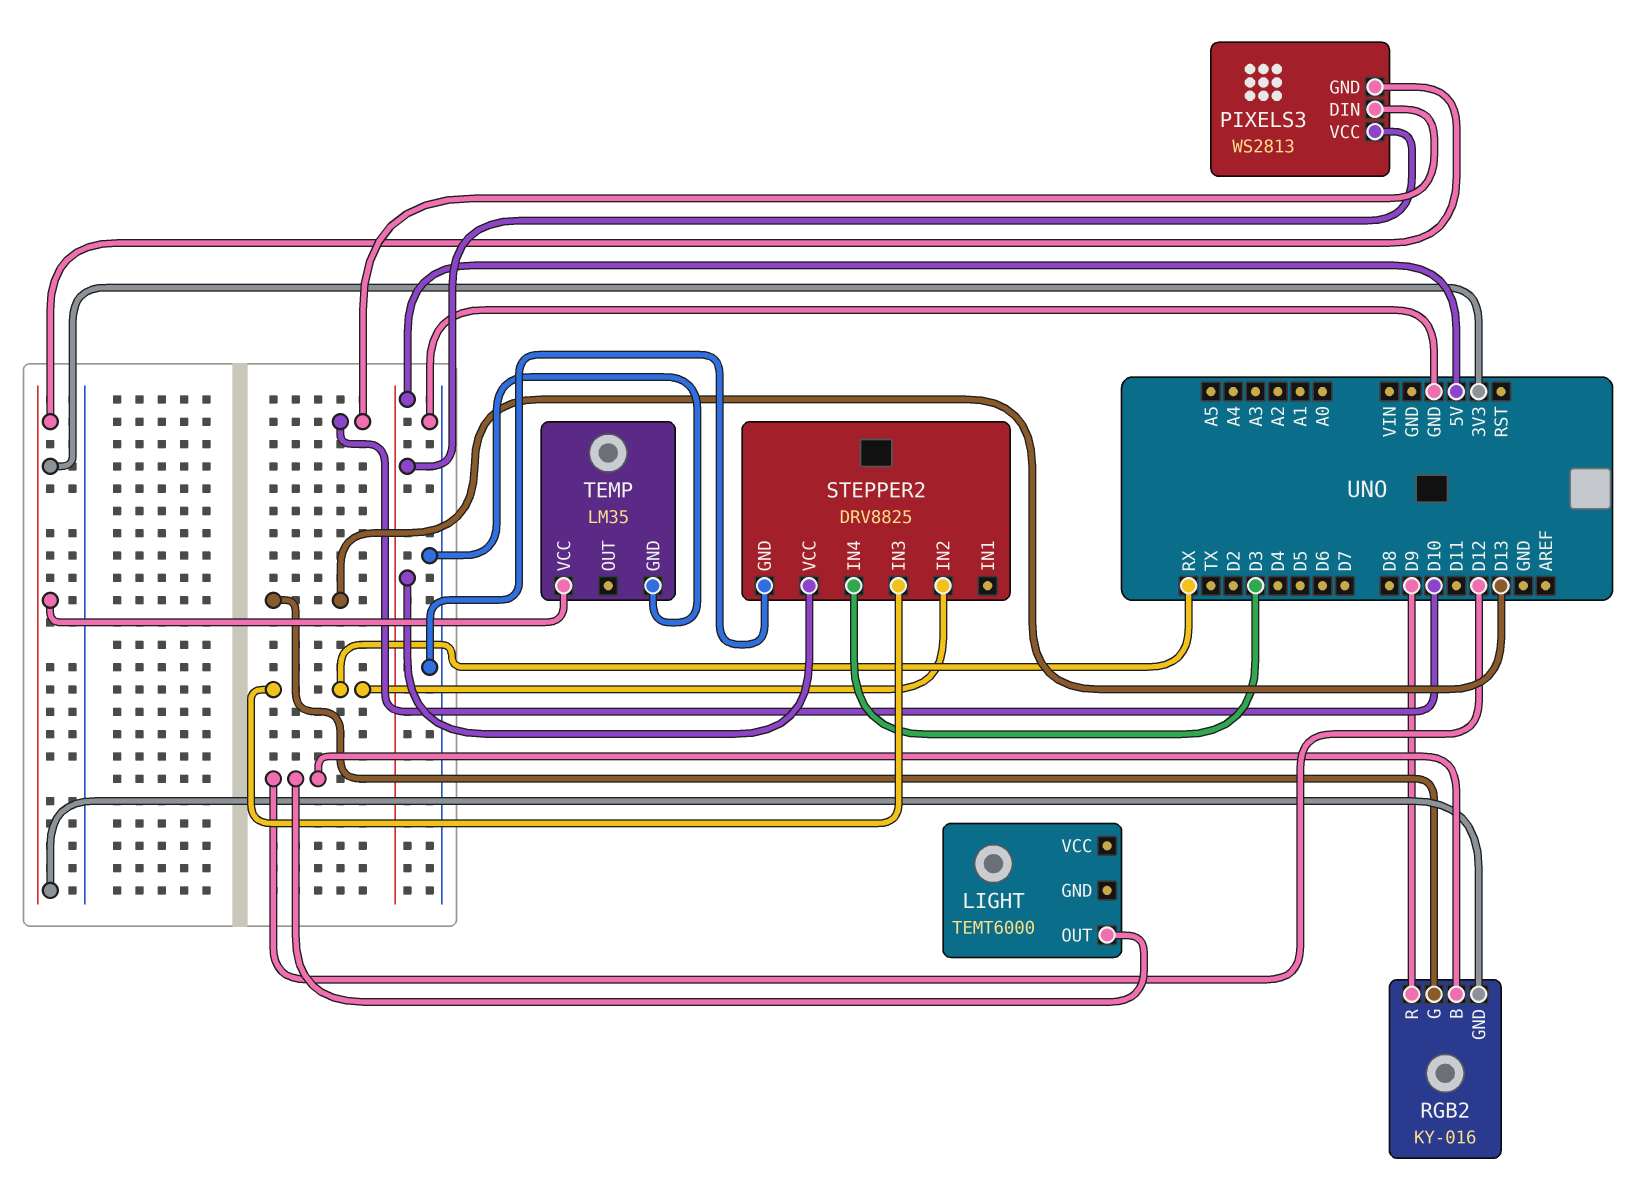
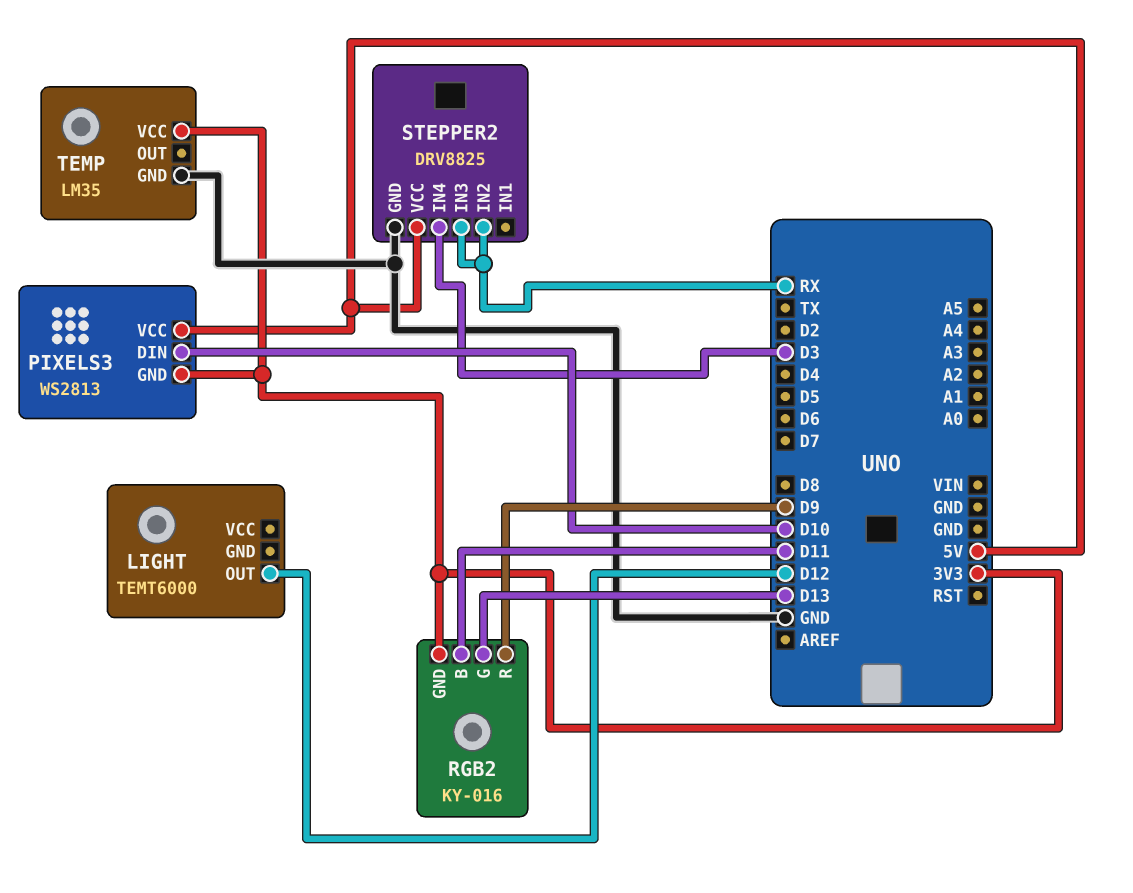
RGB2 pin B: D12 -> D11

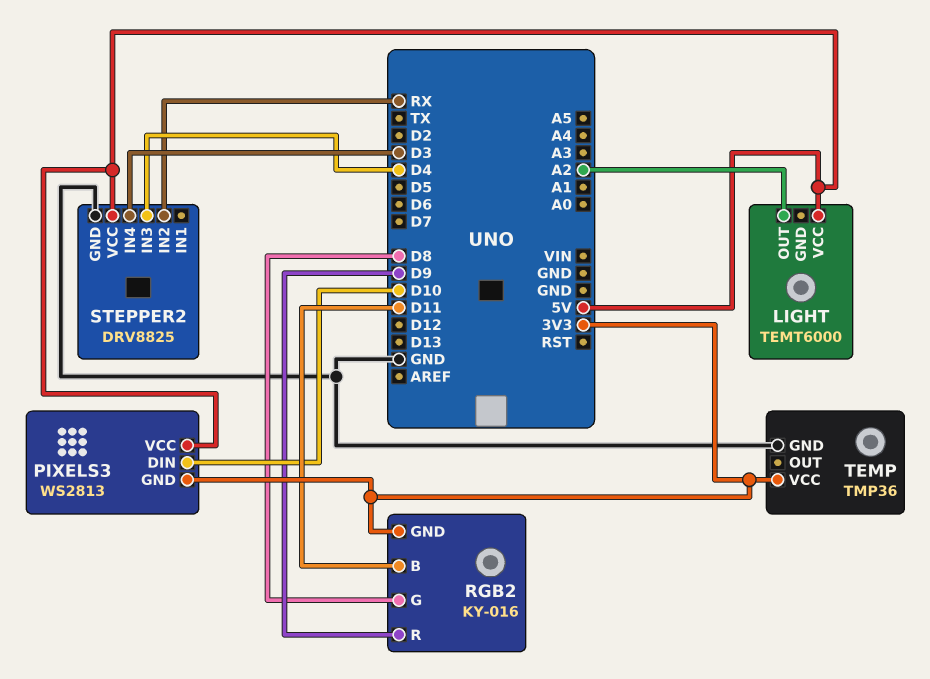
LIGHT pin OUT: D12 -> A2
LIGHT pin VCC: none -> 5V
RGB2 pin G: D13 -> D8
STEPPER2 pin IN3: RX -> D4
TEMP: LM35 -> TMP36

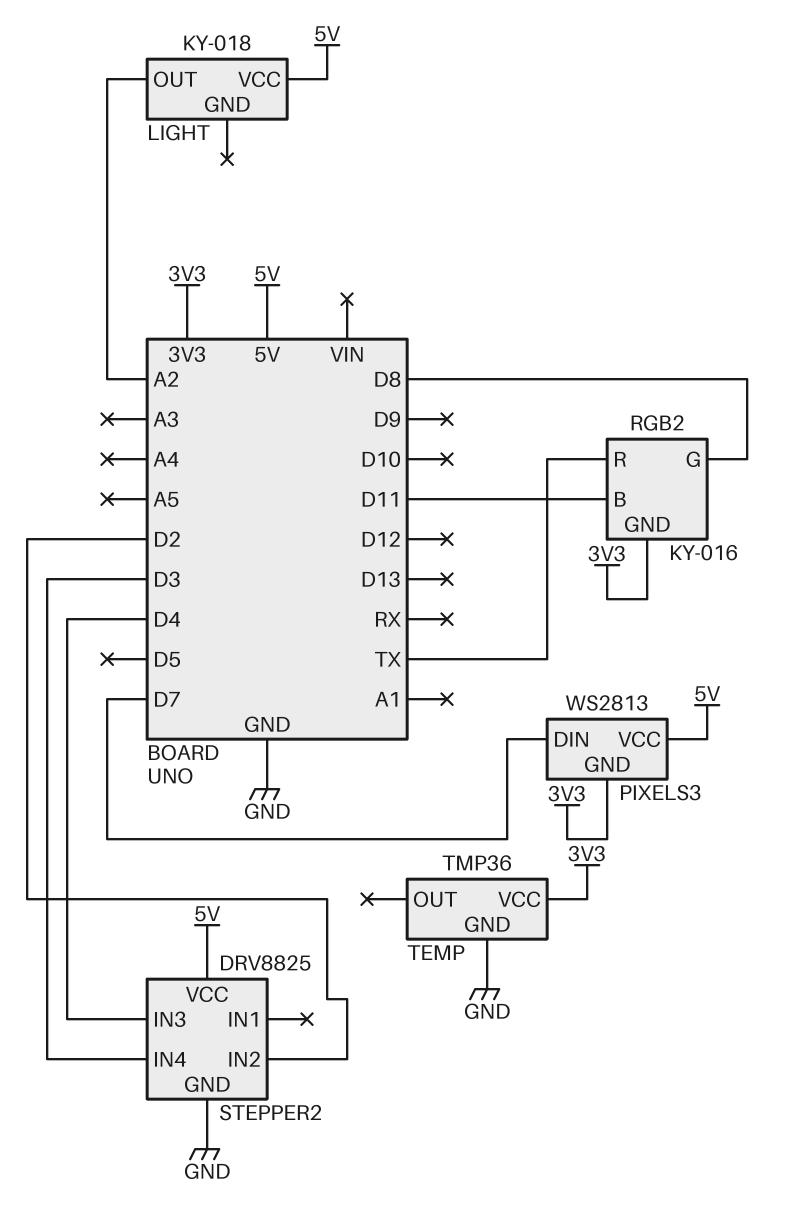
LIGHT: TEMT6000 -> KY-018
PIXELS3 pin DIN: D10 -> D7
RGB2 pin R: D9 -> TX
STEPPER2 pin IN2: RX -> D2

